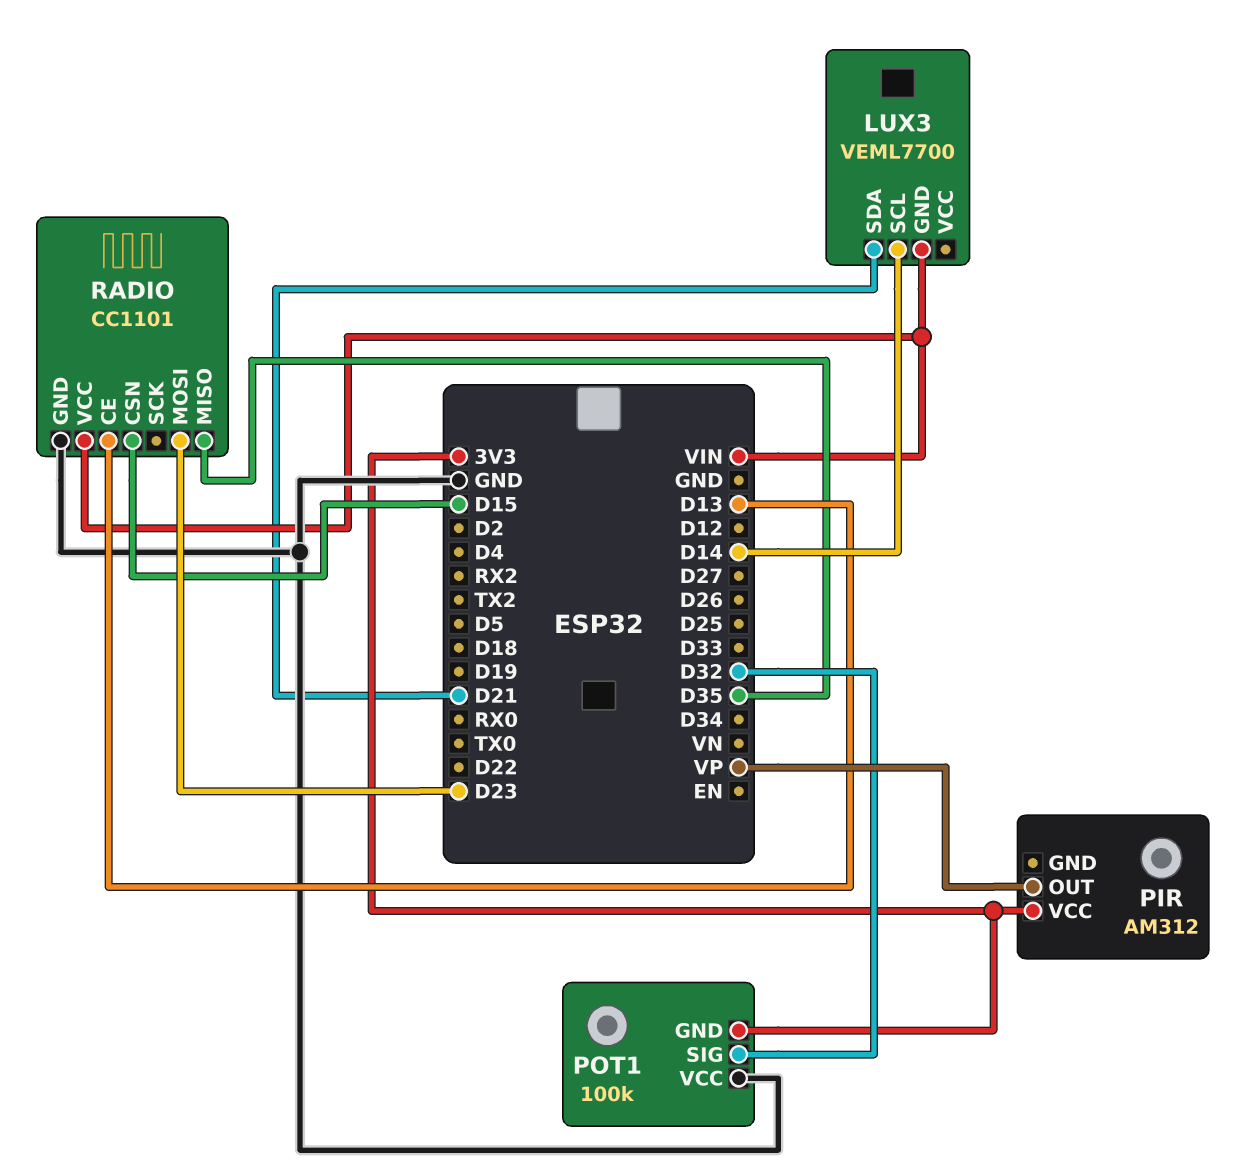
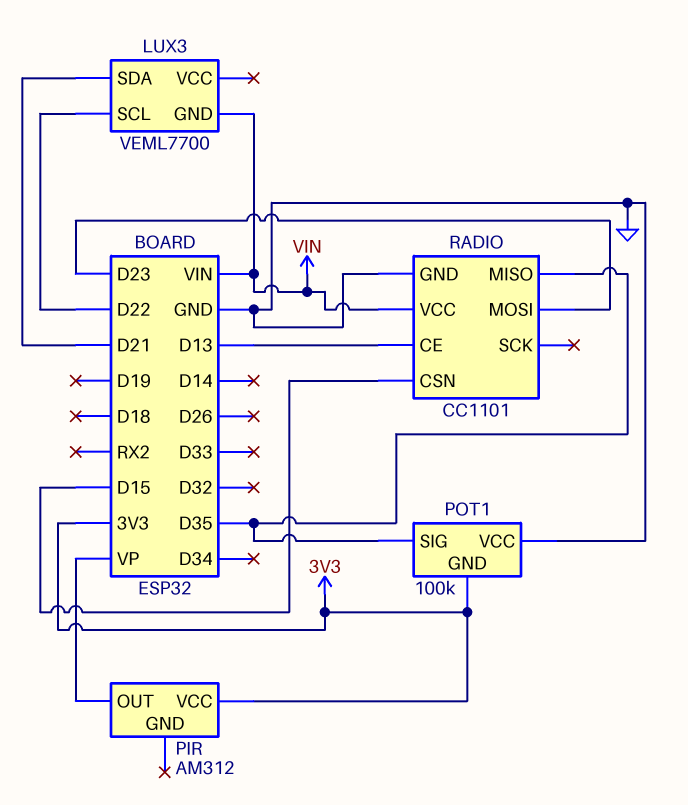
LUX3 pin SCL: D14 -> D22
POT1 pin SIG: D32 -> D35

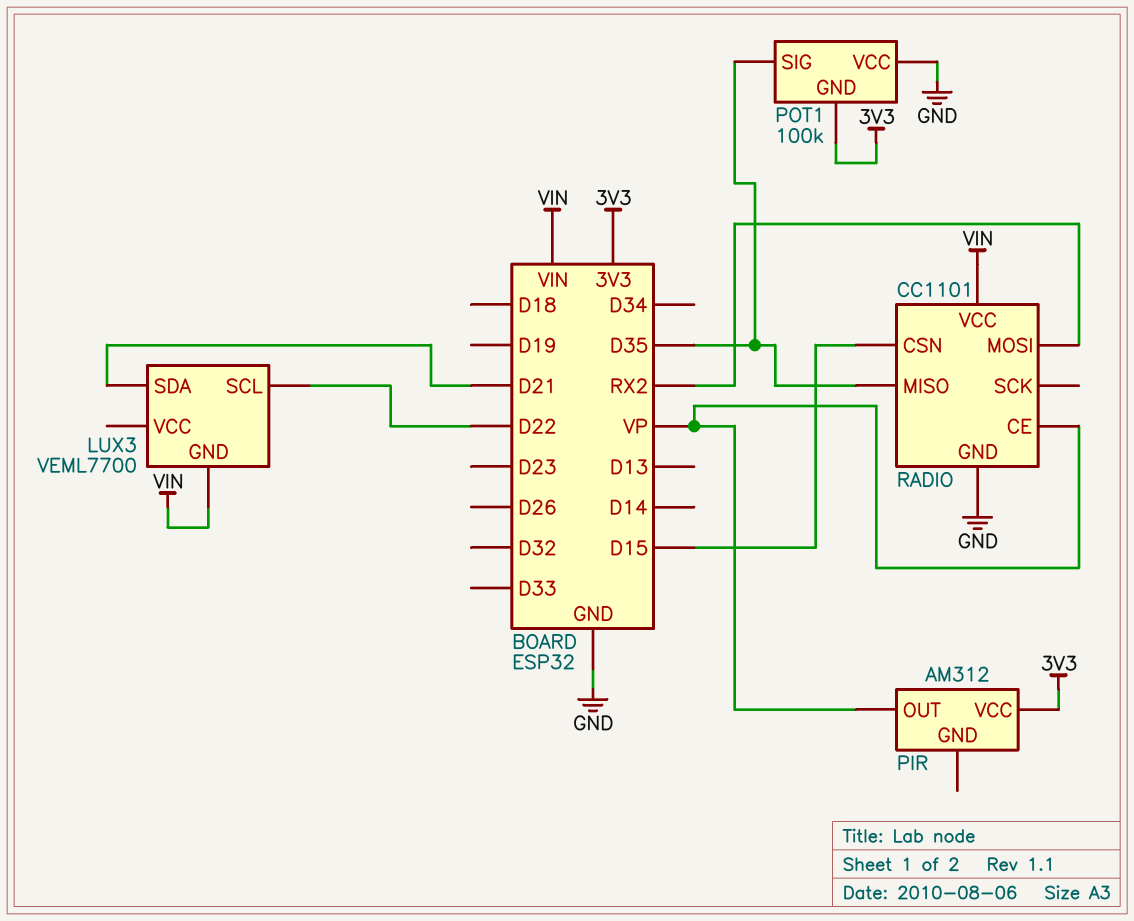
RADIO pin CE: D13 -> VP
RADIO pin MOSI: D23 -> RX2

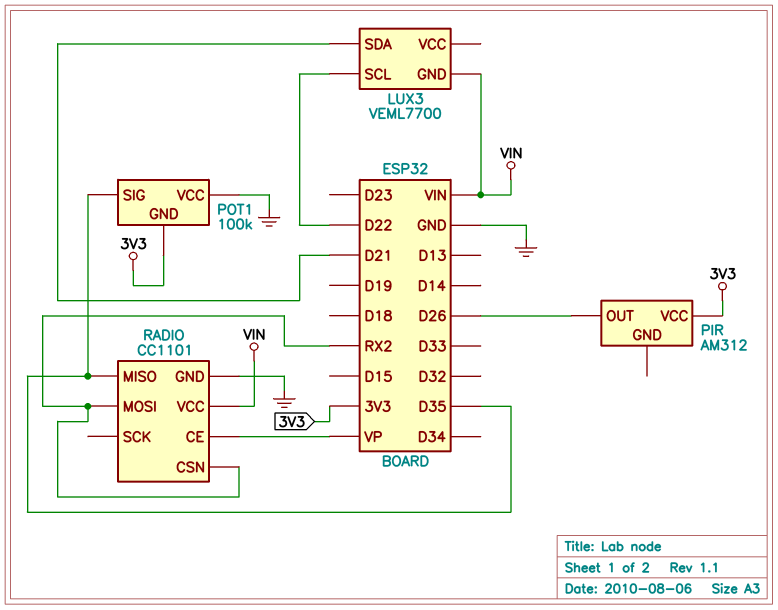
PIR pin OUT: VP -> D26
RADIO pin CSN: D15 -> RX2

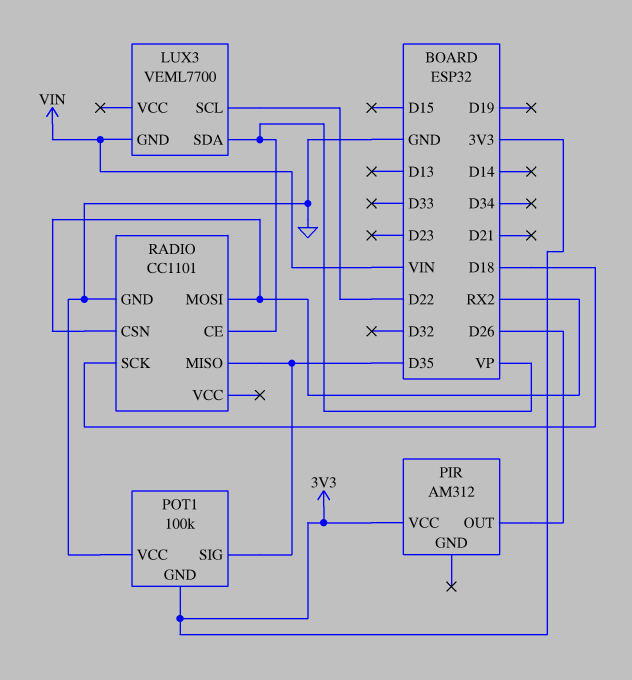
LUX3 pin SDA: D21 -> VP
RADIO pin SCK: none -> D18
RADIO pin VCC: VIN -> none

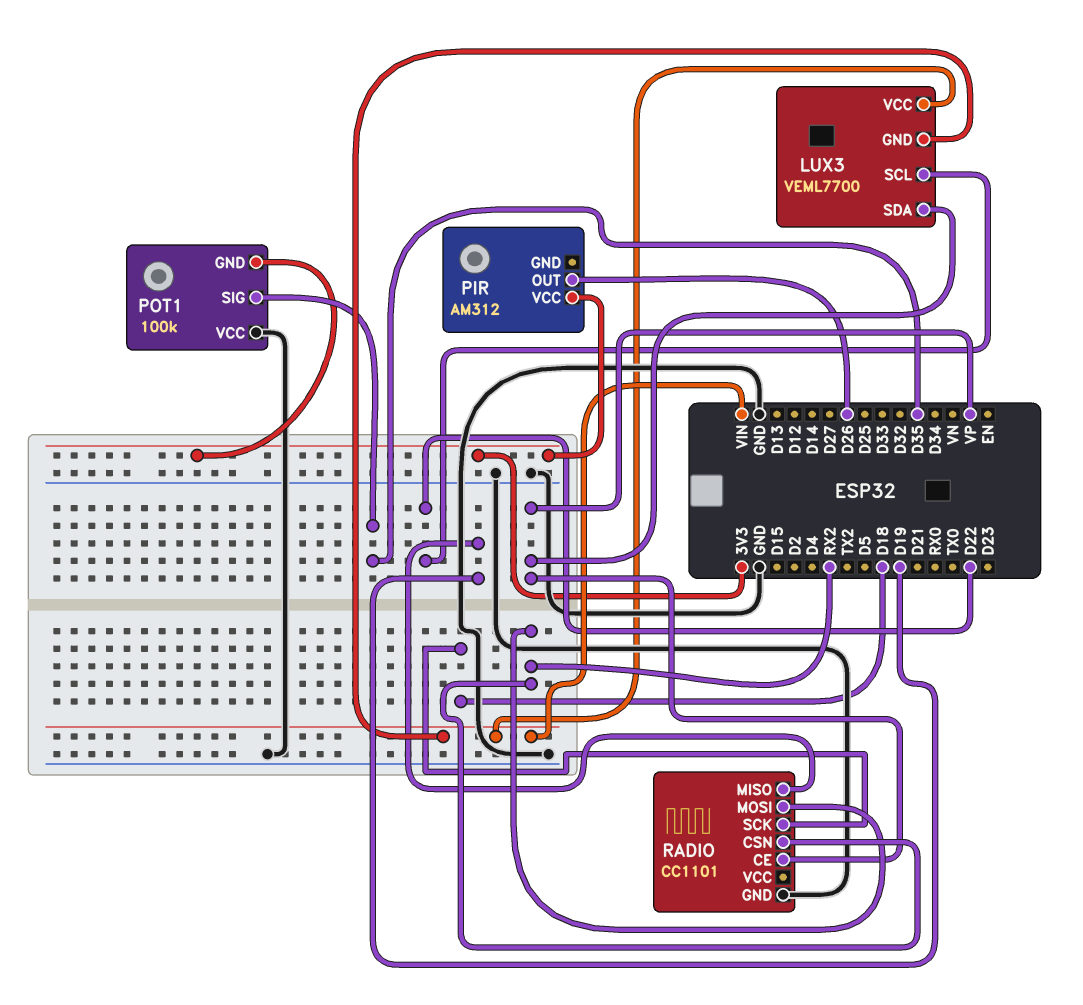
LUX3 pin VCC: none -> VIN
RADIO pin MISO: D35 -> D19

